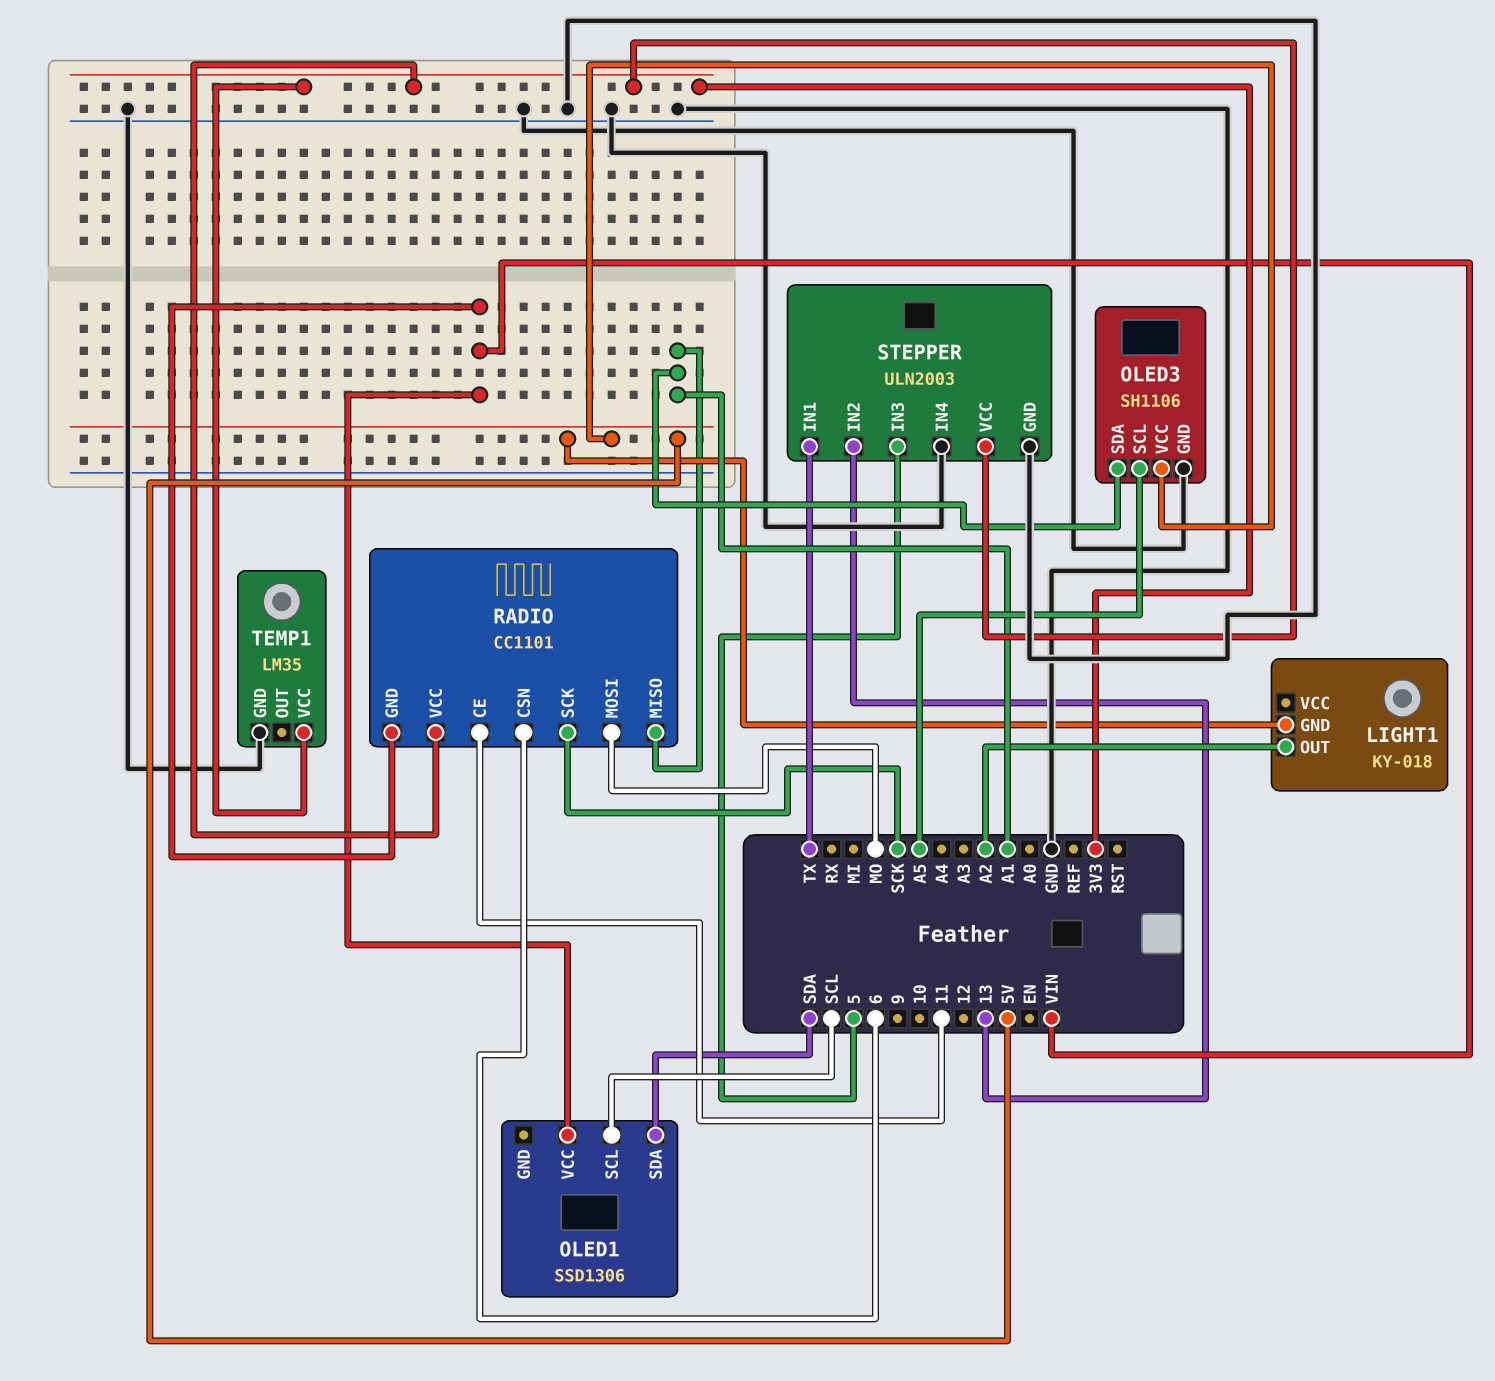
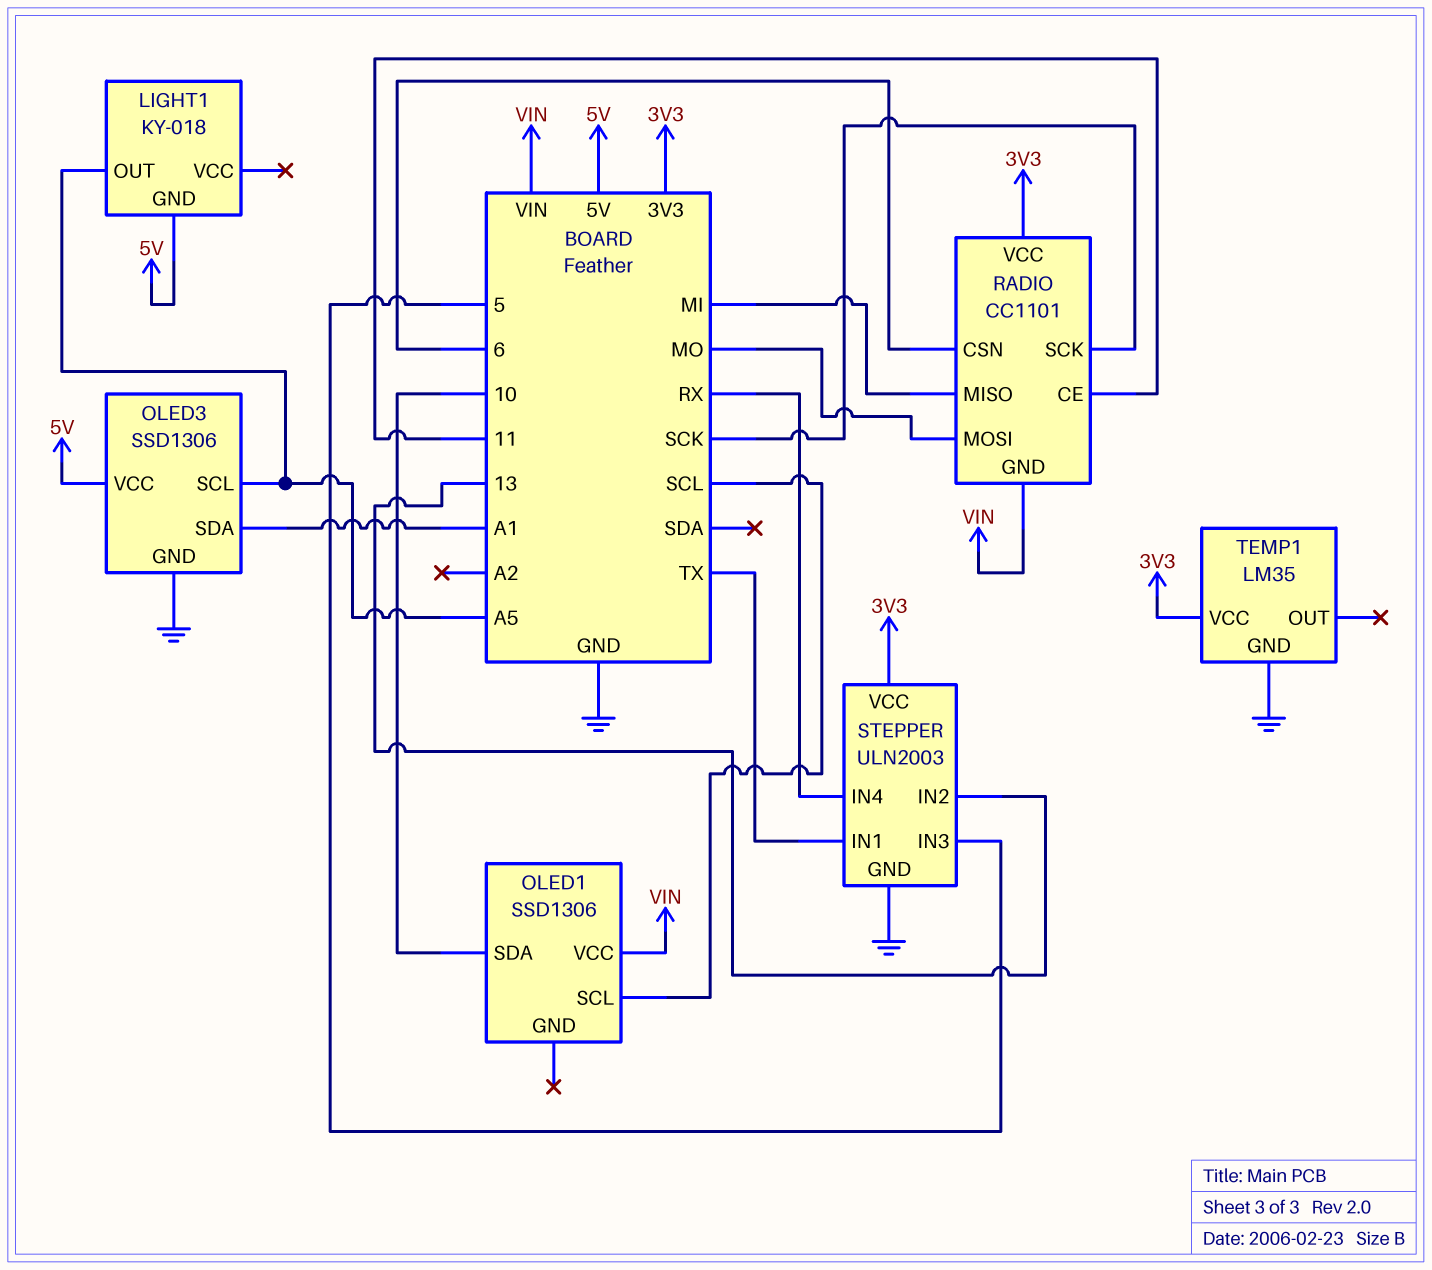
LIGHT1 pin OUT: A2 -> A5
OLED1 pin SDA: SDA -> 10
OLED3: SH1106 -> SSD1306
RADIO pin MISO: A1 -> MI
STEPPER pin IN4: GND -> RX

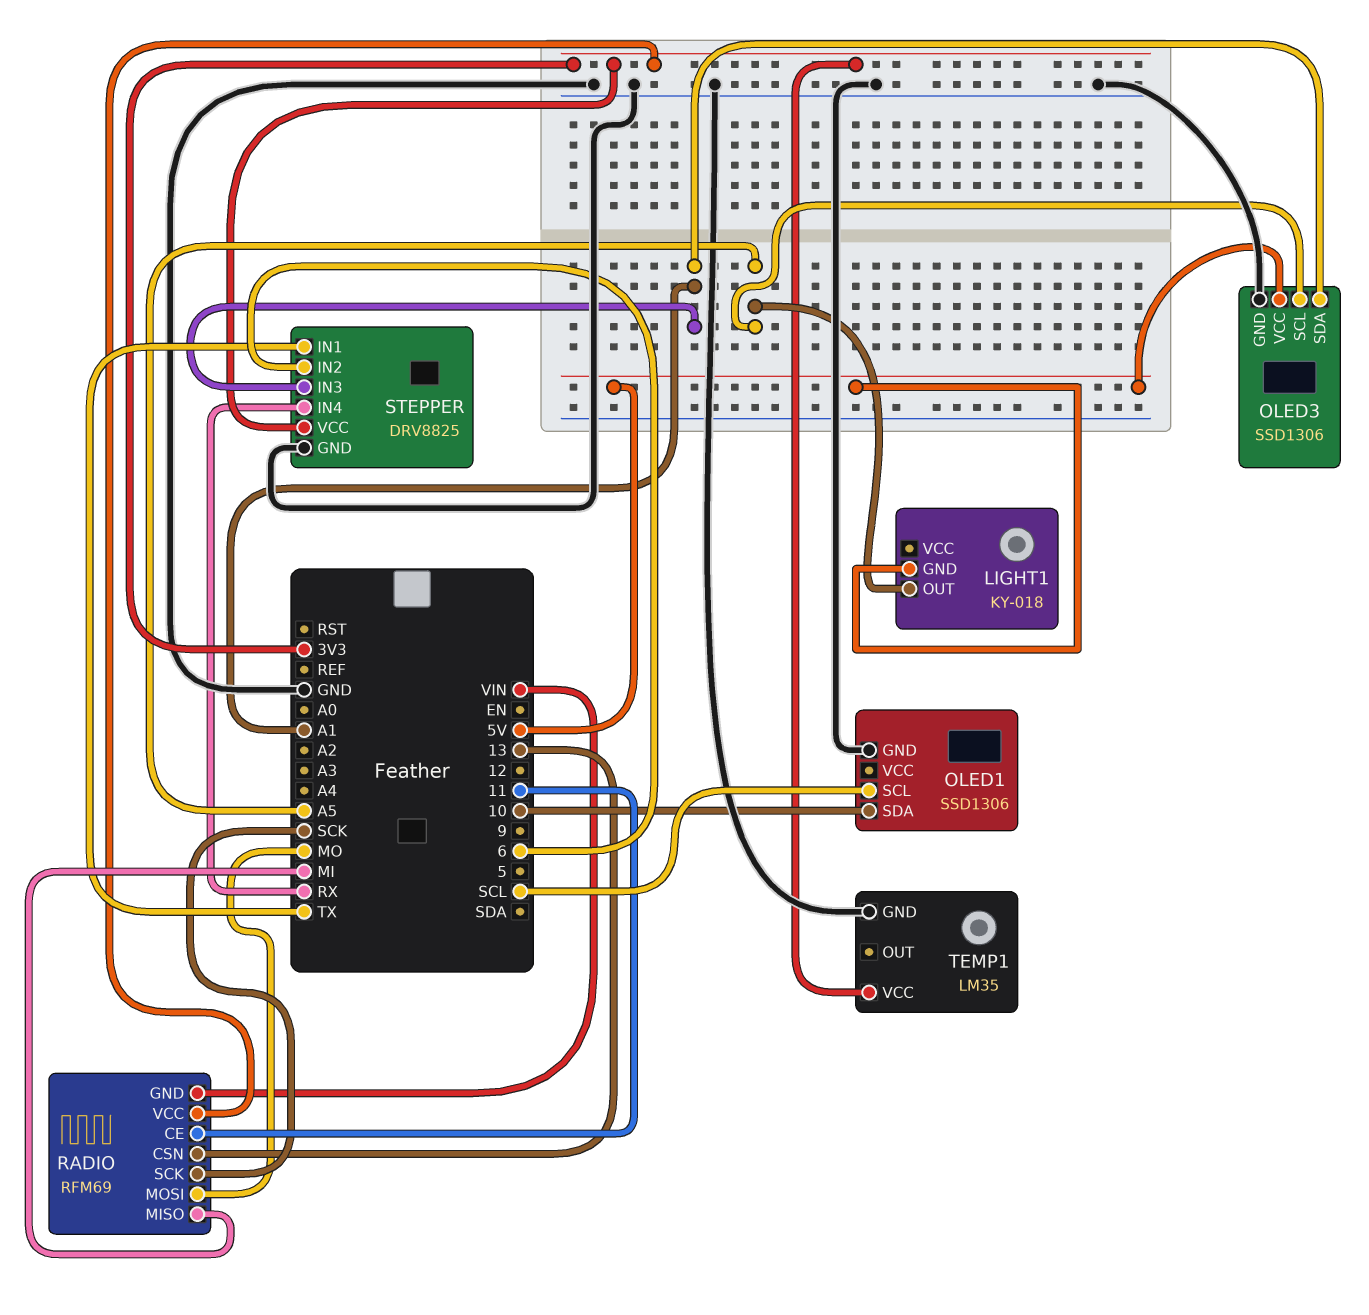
OLED1 pin GND: none -> GND
OLED1 pin VCC: VIN -> none
RADIO: CC1101 -> RFM69
RADIO pin CSN: 6 -> 13
STEPPER: ULN2003 -> DRV8825
STEPPER pin IN2: 13 -> 6
STEPPER pin IN3: 5 -> A1

